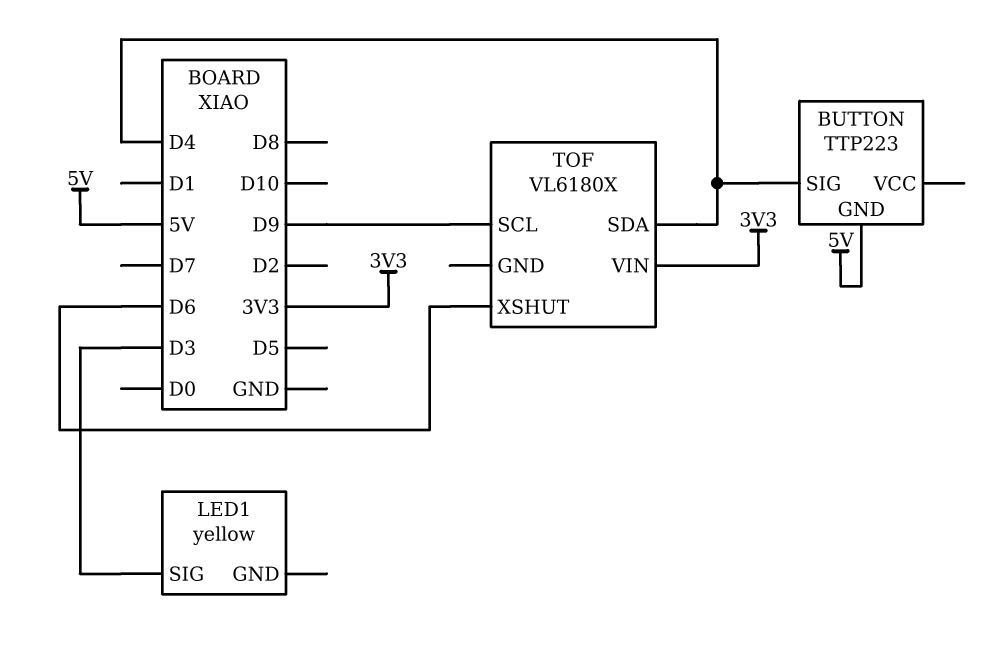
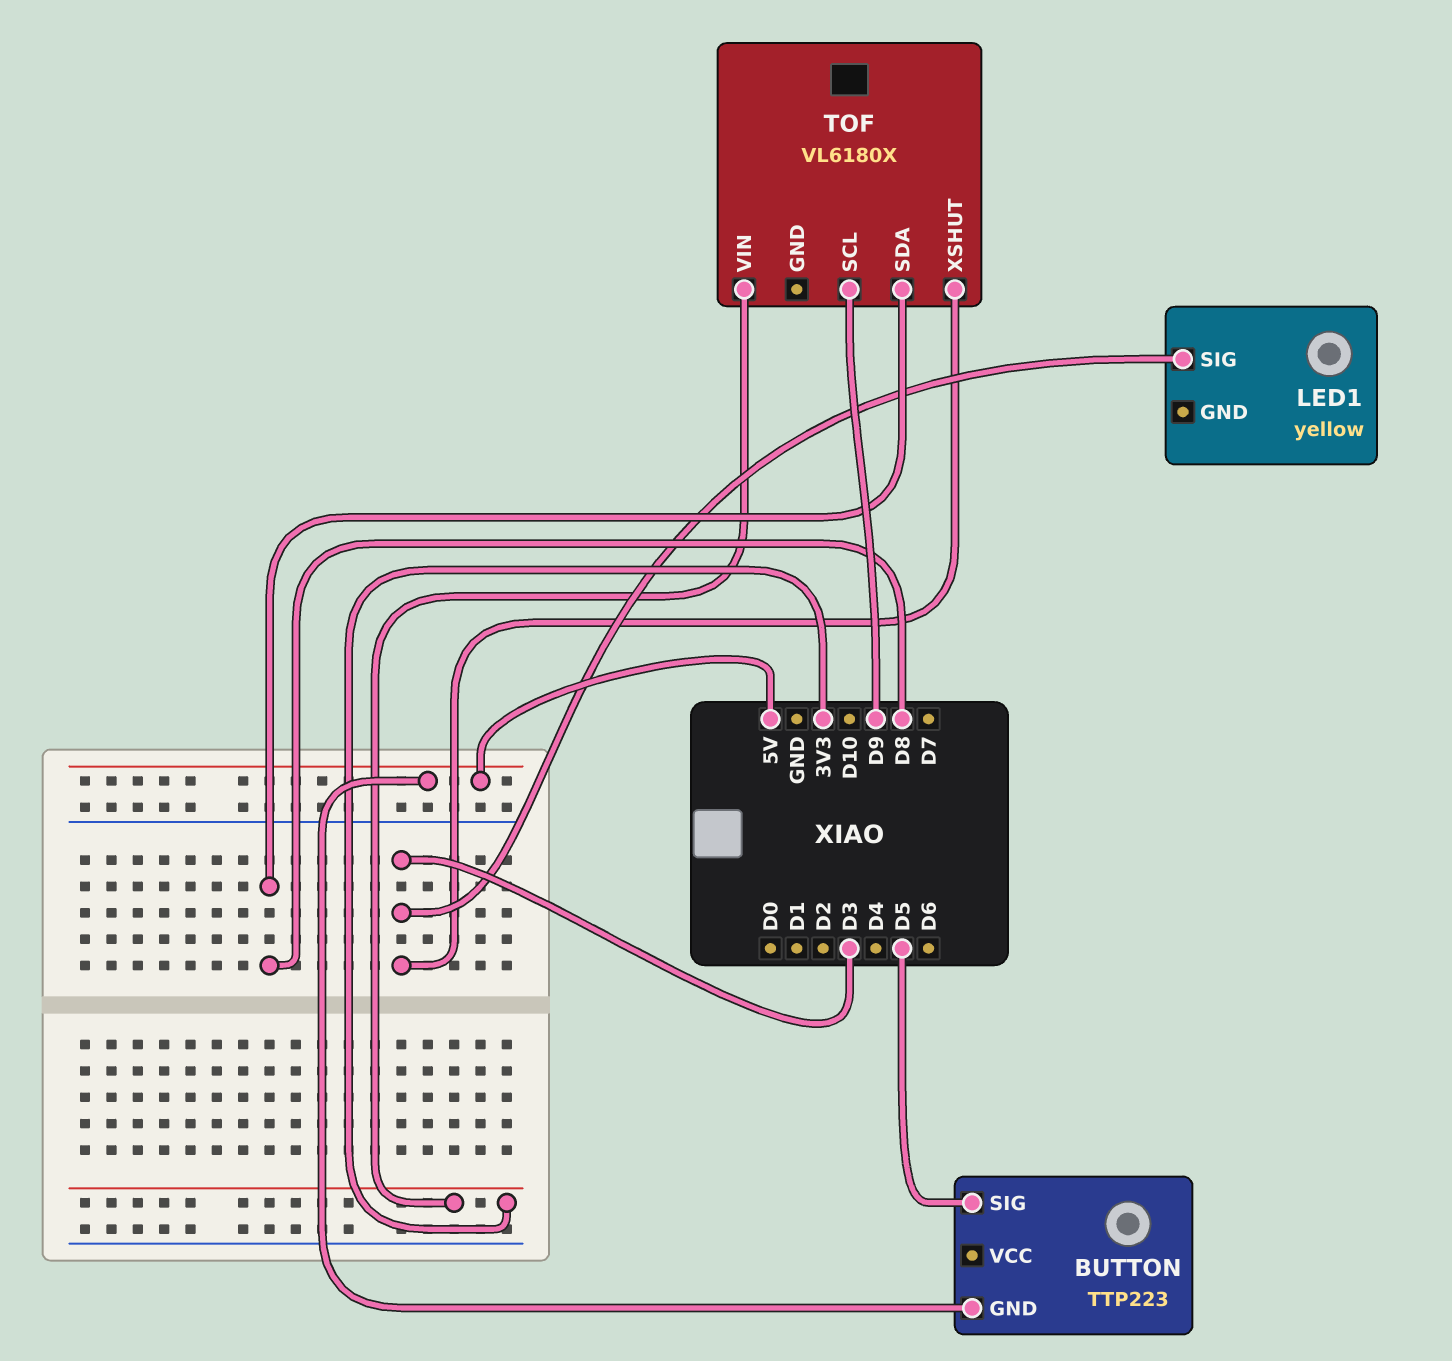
BUTTON pin SIG: D4 -> D5
TOF pin SDA: D4 -> D8
TOF pin XSHUT: D6 -> D3

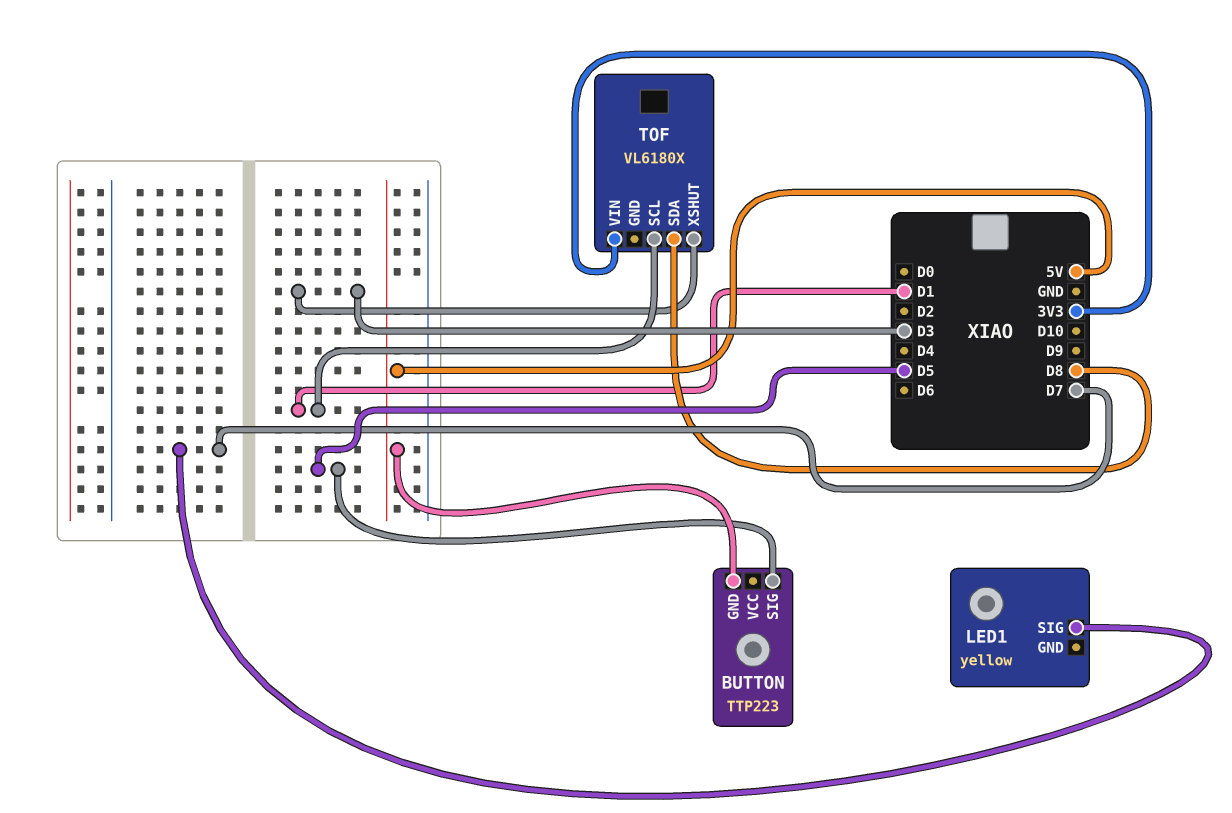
LED1 pin SIG: D3 -> D7
TOF pin SCL: D9 -> D1

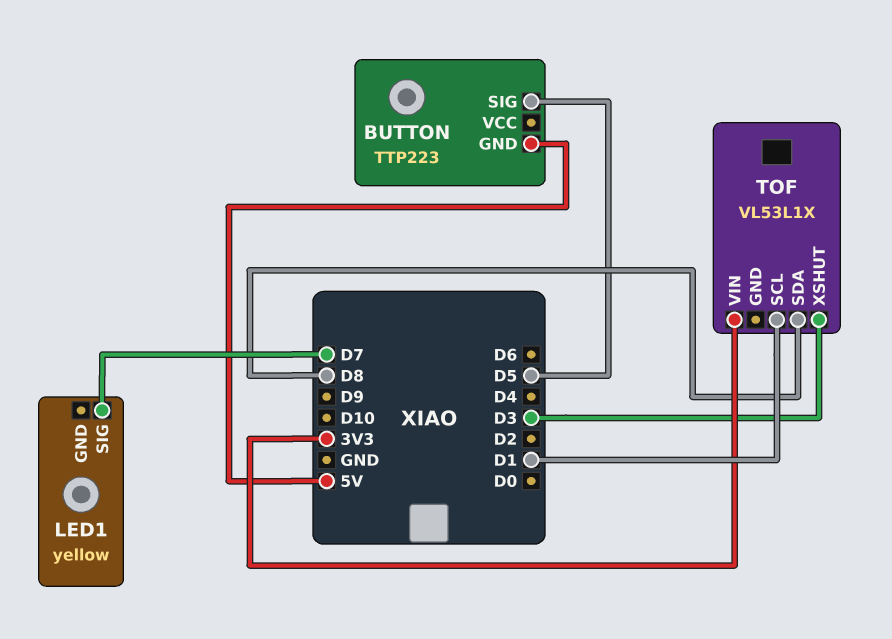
TOF: VL6180X -> VL53L1X

